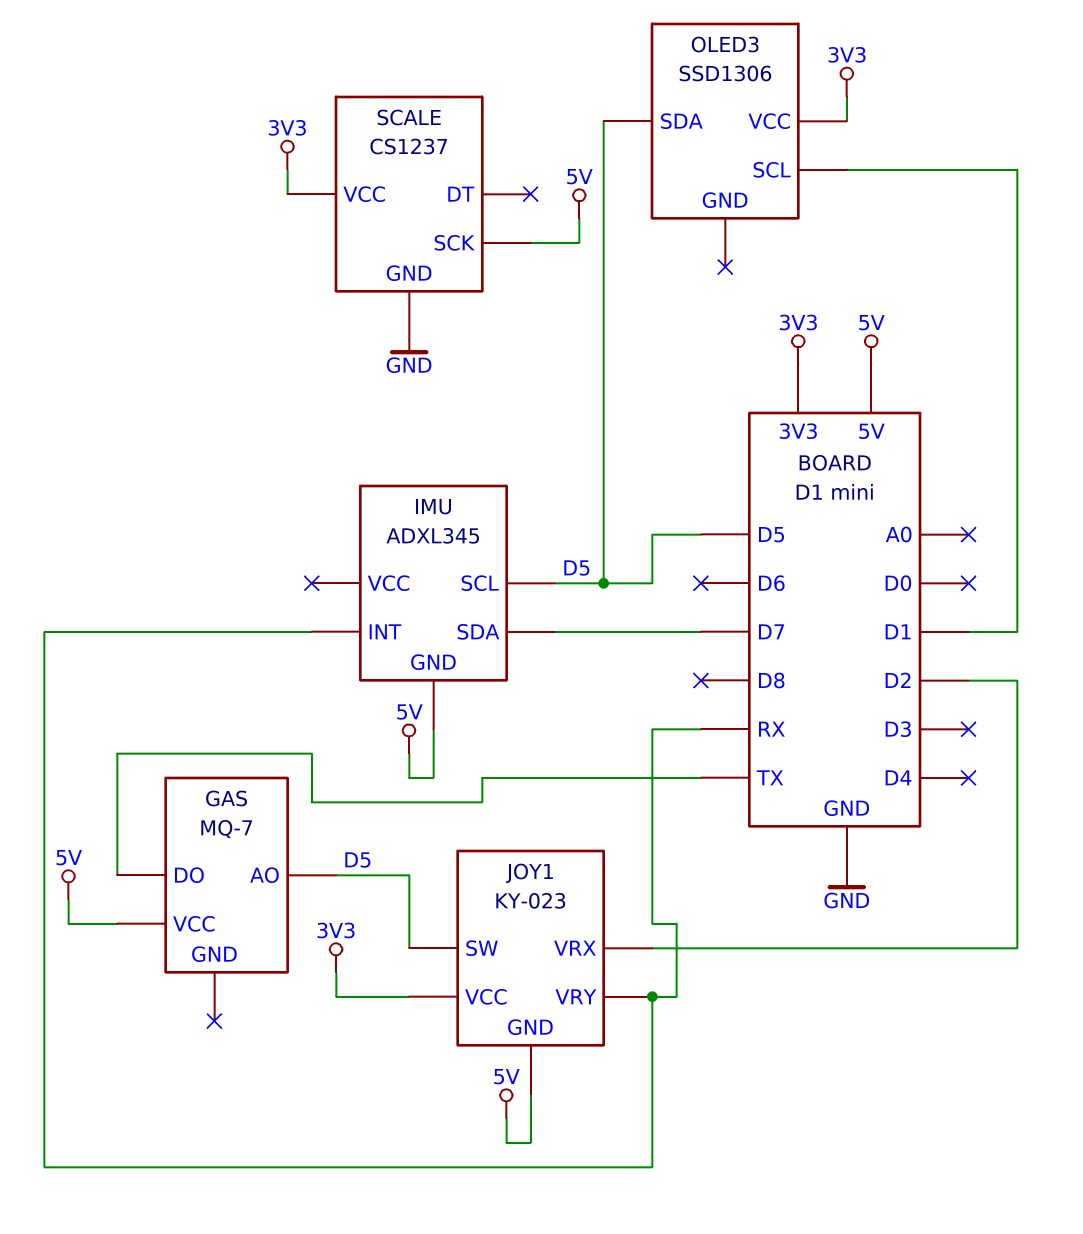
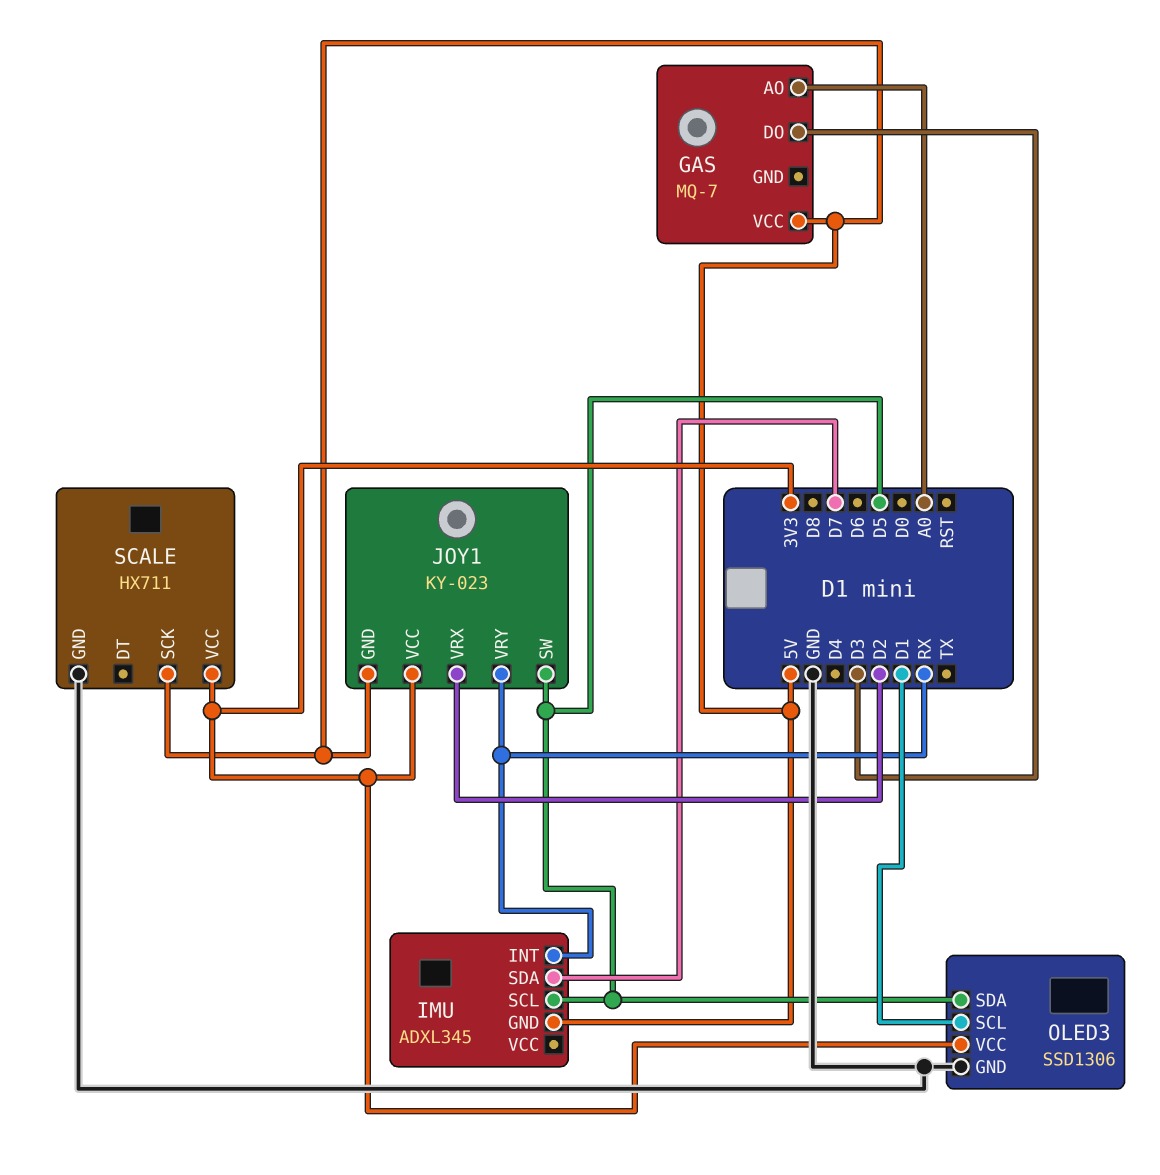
GAS pin AO: D5 -> A0
GAS pin DO: TX -> D3
OLED3 pin GND: none -> GND
SCALE: CS1237 -> HX711

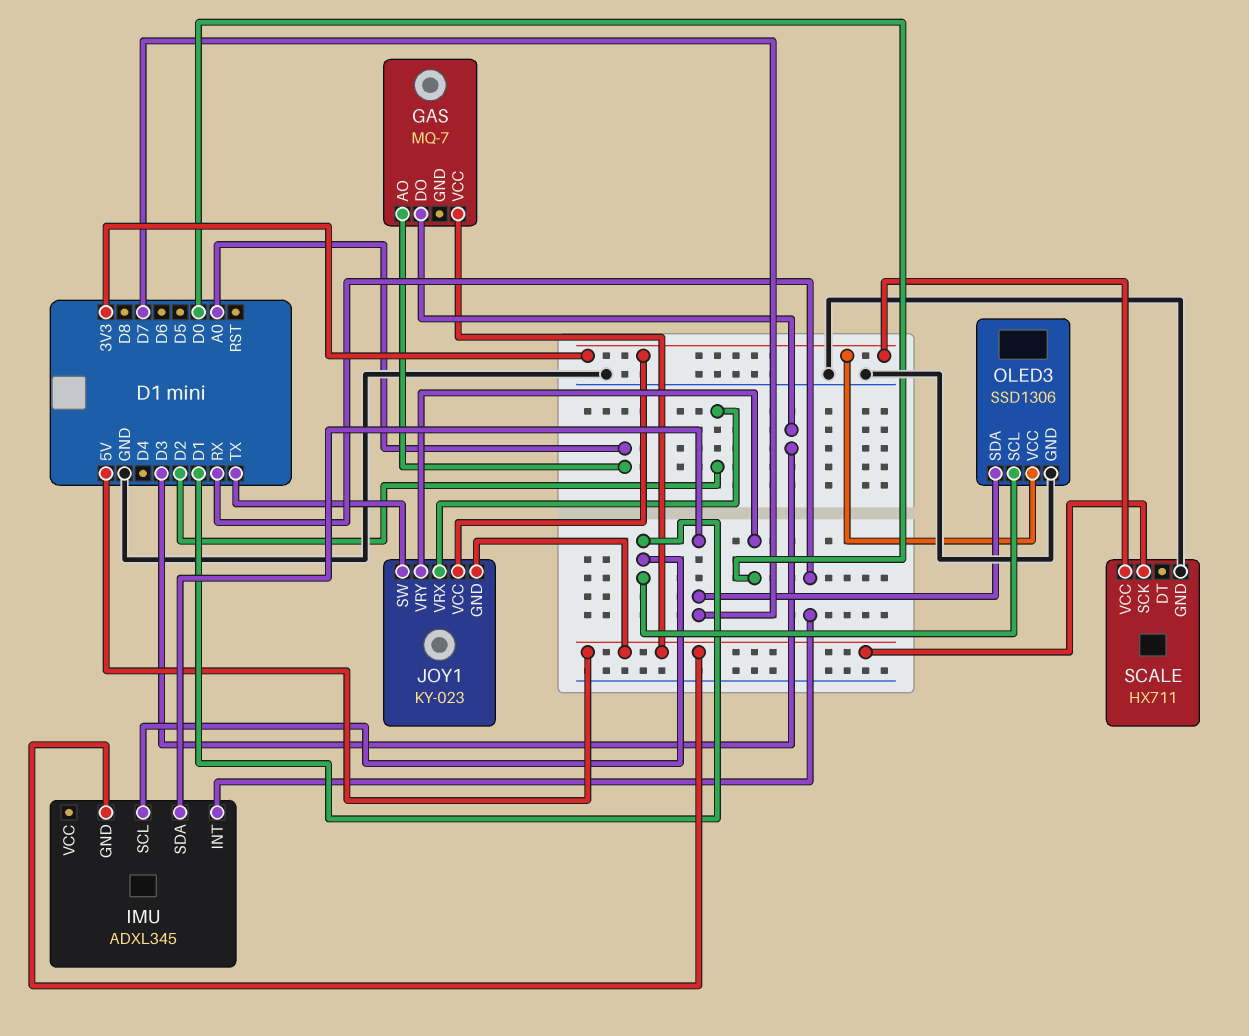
IMU pin SCL: D5 -> D1
JOY1 pin SW: D5 -> TX
JOY1 pin VRY: RX -> D0
OLED3 pin SDA: D5 -> D7

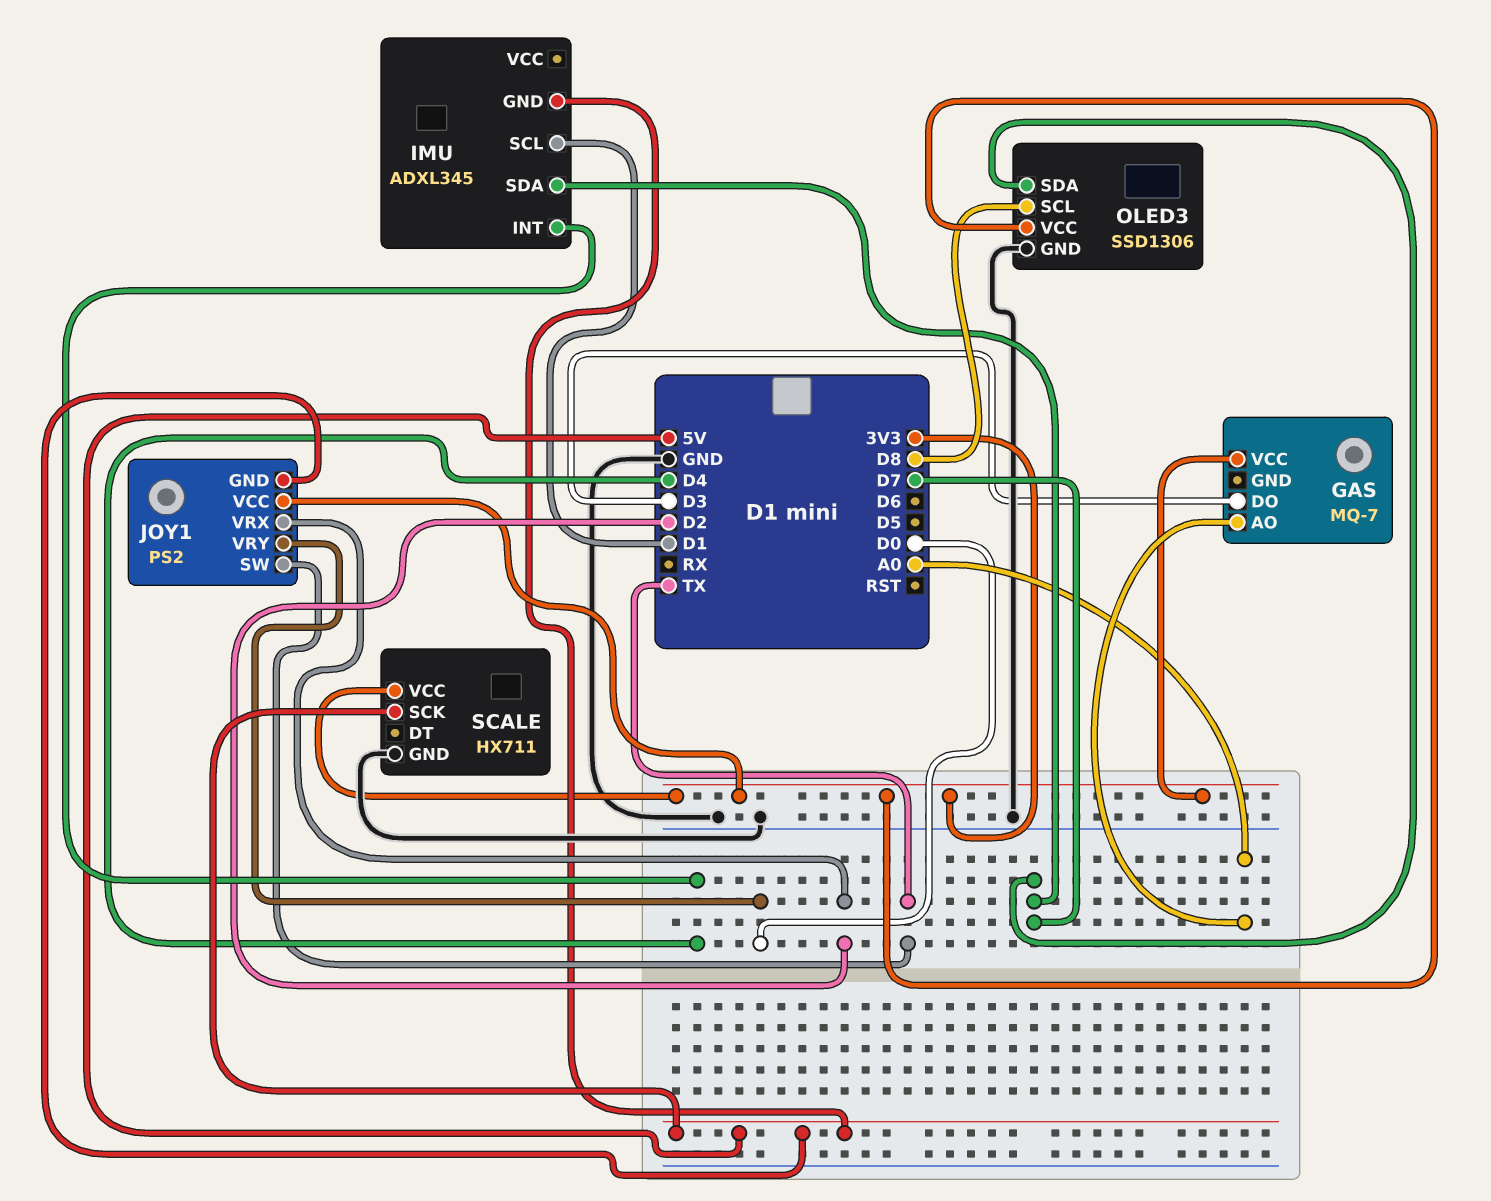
GAS pin VCC: 5V -> 3V3
IMU pin INT: RX -> D4
JOY1: KY-023 -> PS2
OLED3 pin SCL: D1 -> D8

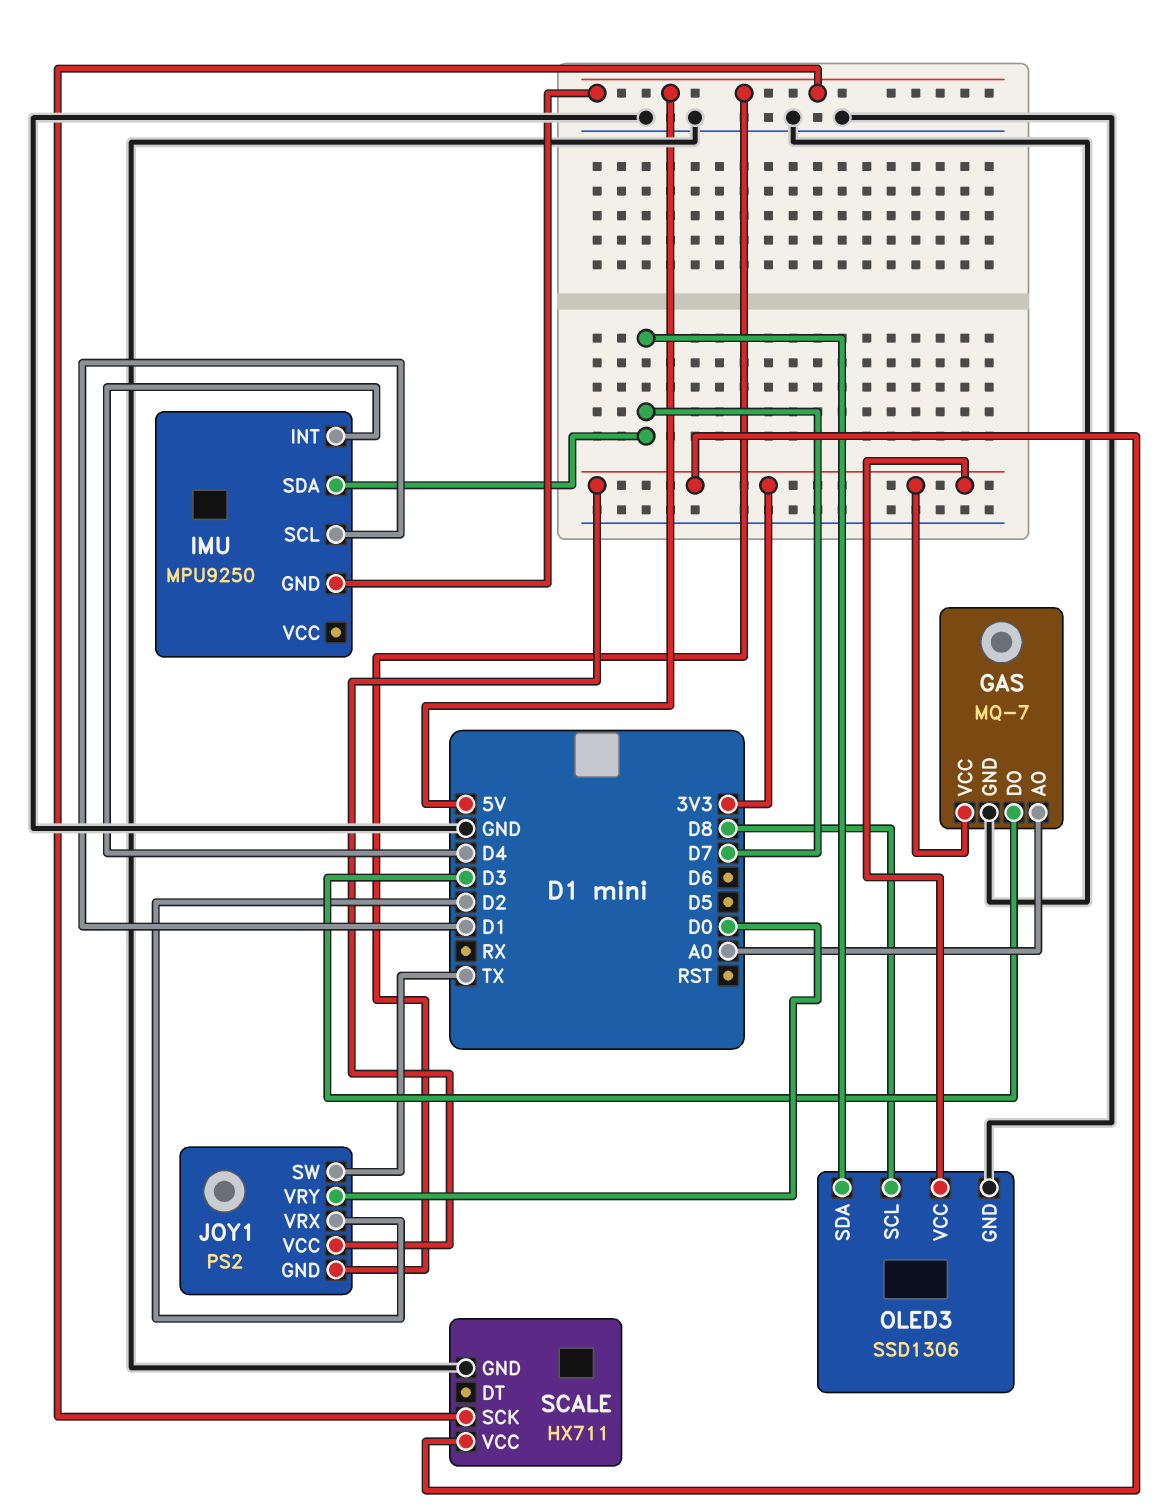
GAS pin GND: none -> GND
IMU: ADXL345 -> MPU9250

